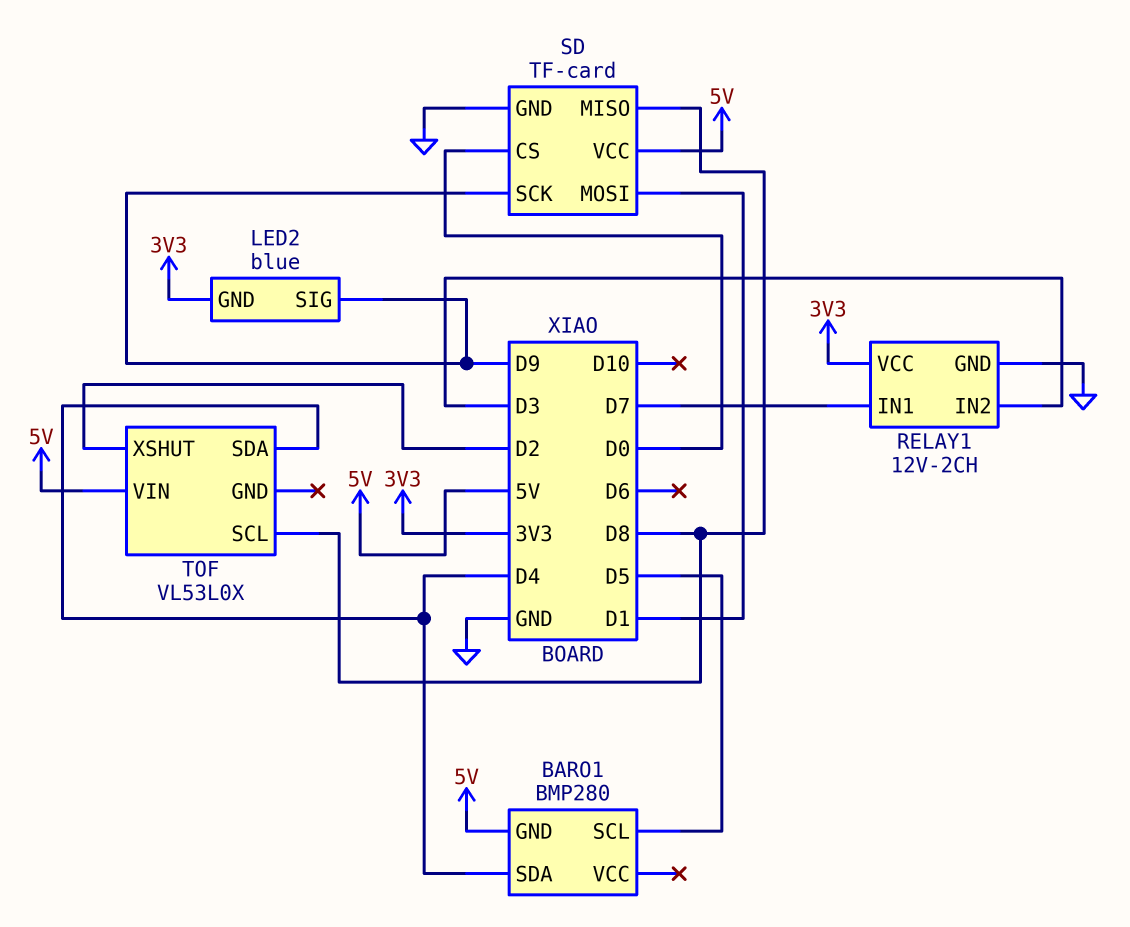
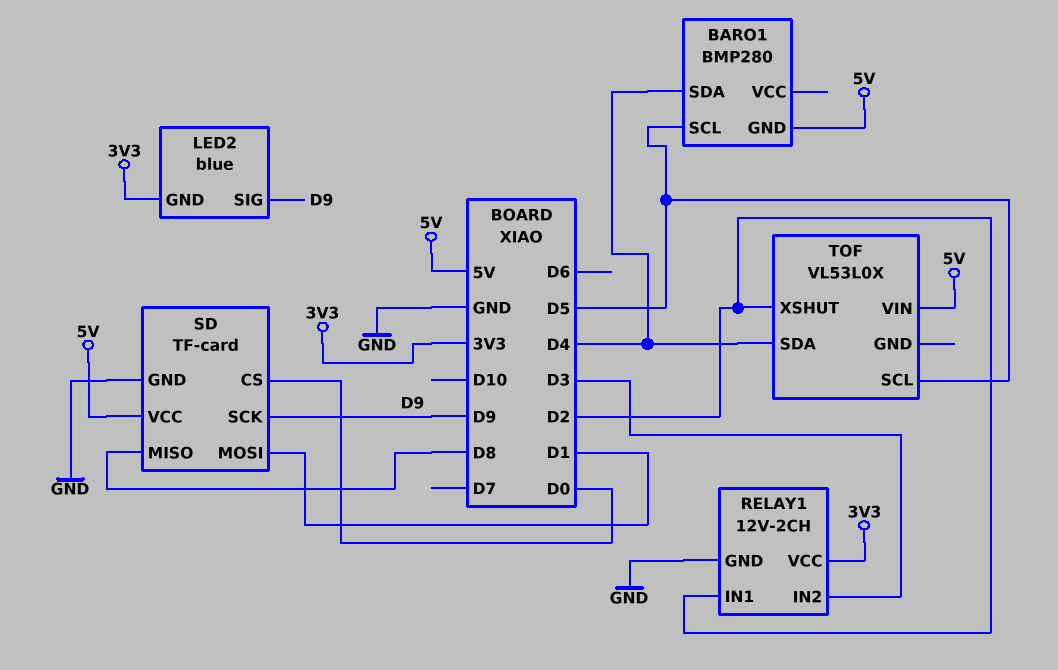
RELAY1 pin IN1: D7 -> D2
TOF pin SCL: D8 -> D5

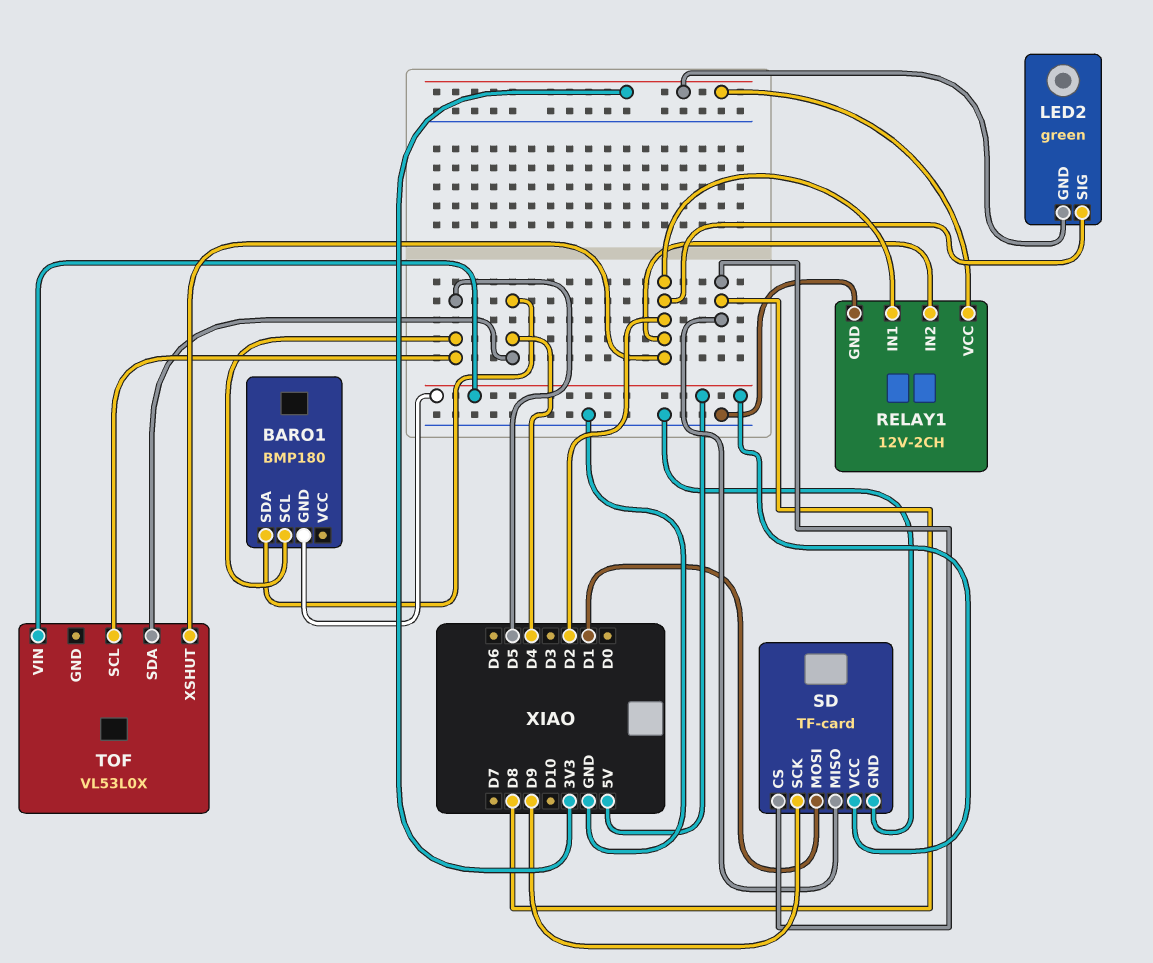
BARO1: BMP280 -> BMP180
LED2: blue -> green
LED2 pin SIG: D9 -> D2
RELAY1 pin IN2: D3 -> D2
SD pin CS: D0 -> D8

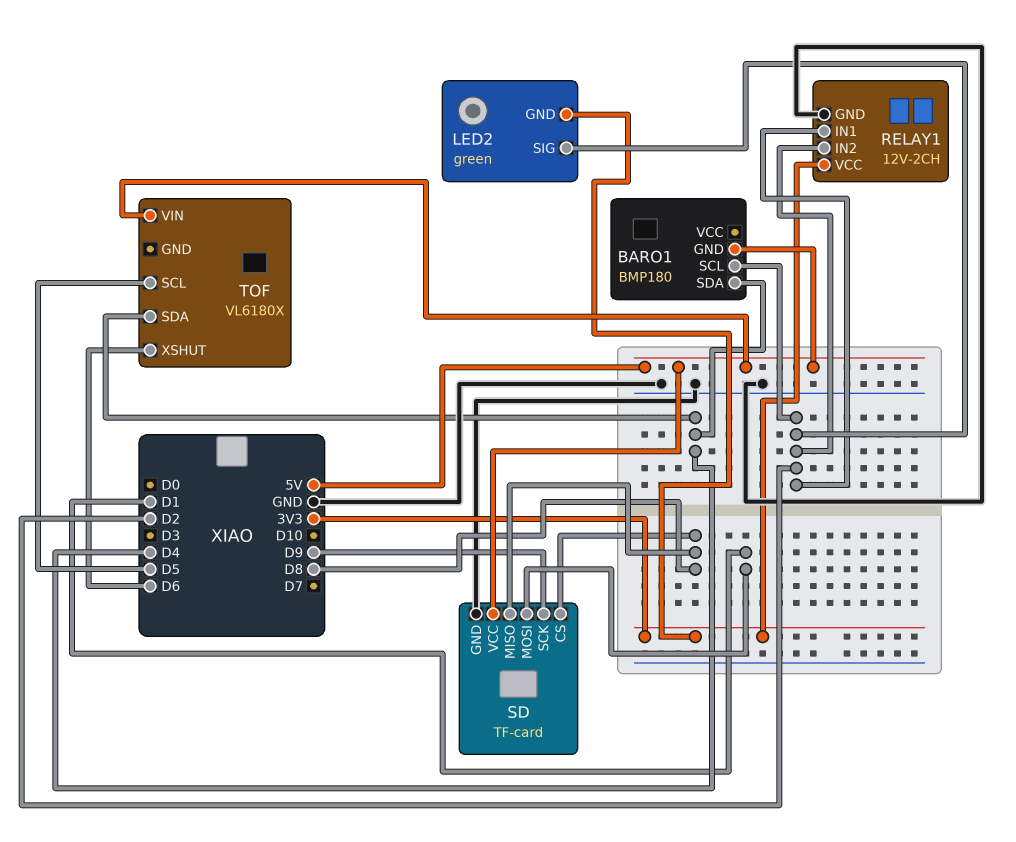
BARO1 pin SCL: D5 -> D2
TOF: VL53L0X -> VL6180X
TOF pin XSHUT: D2 -> D6

